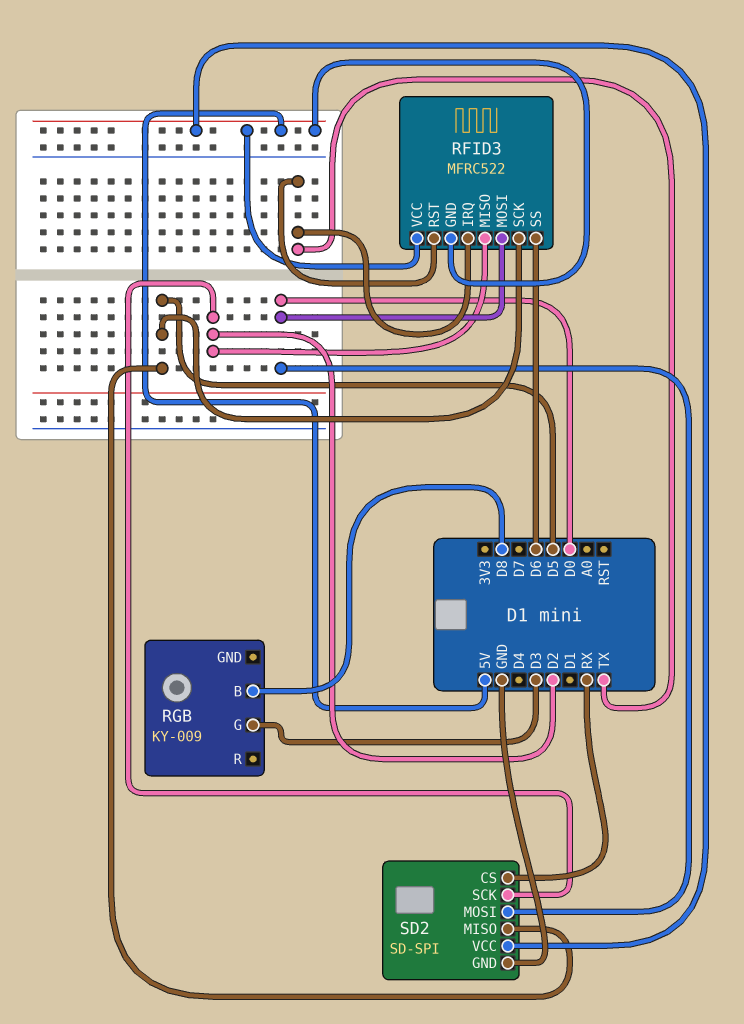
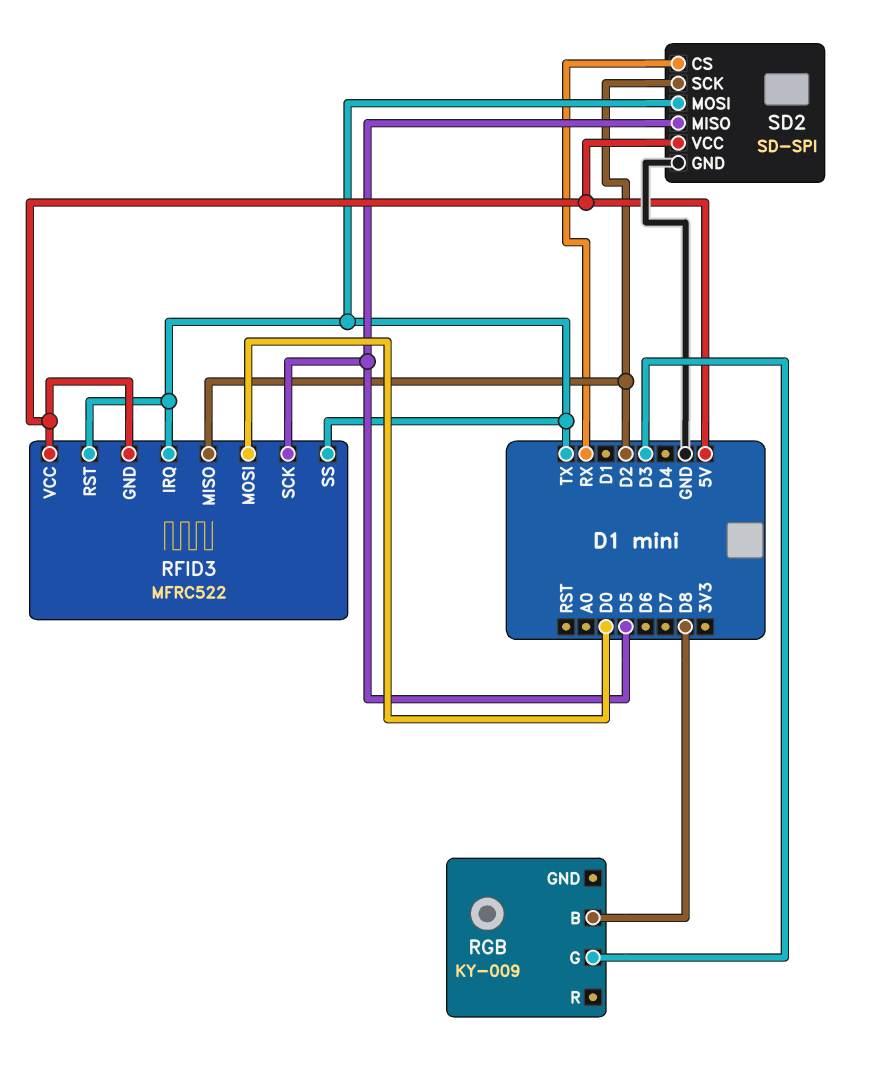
RFID3 pin SS: D6 -> TX
SD2 pin MOSI: D0 -> TX

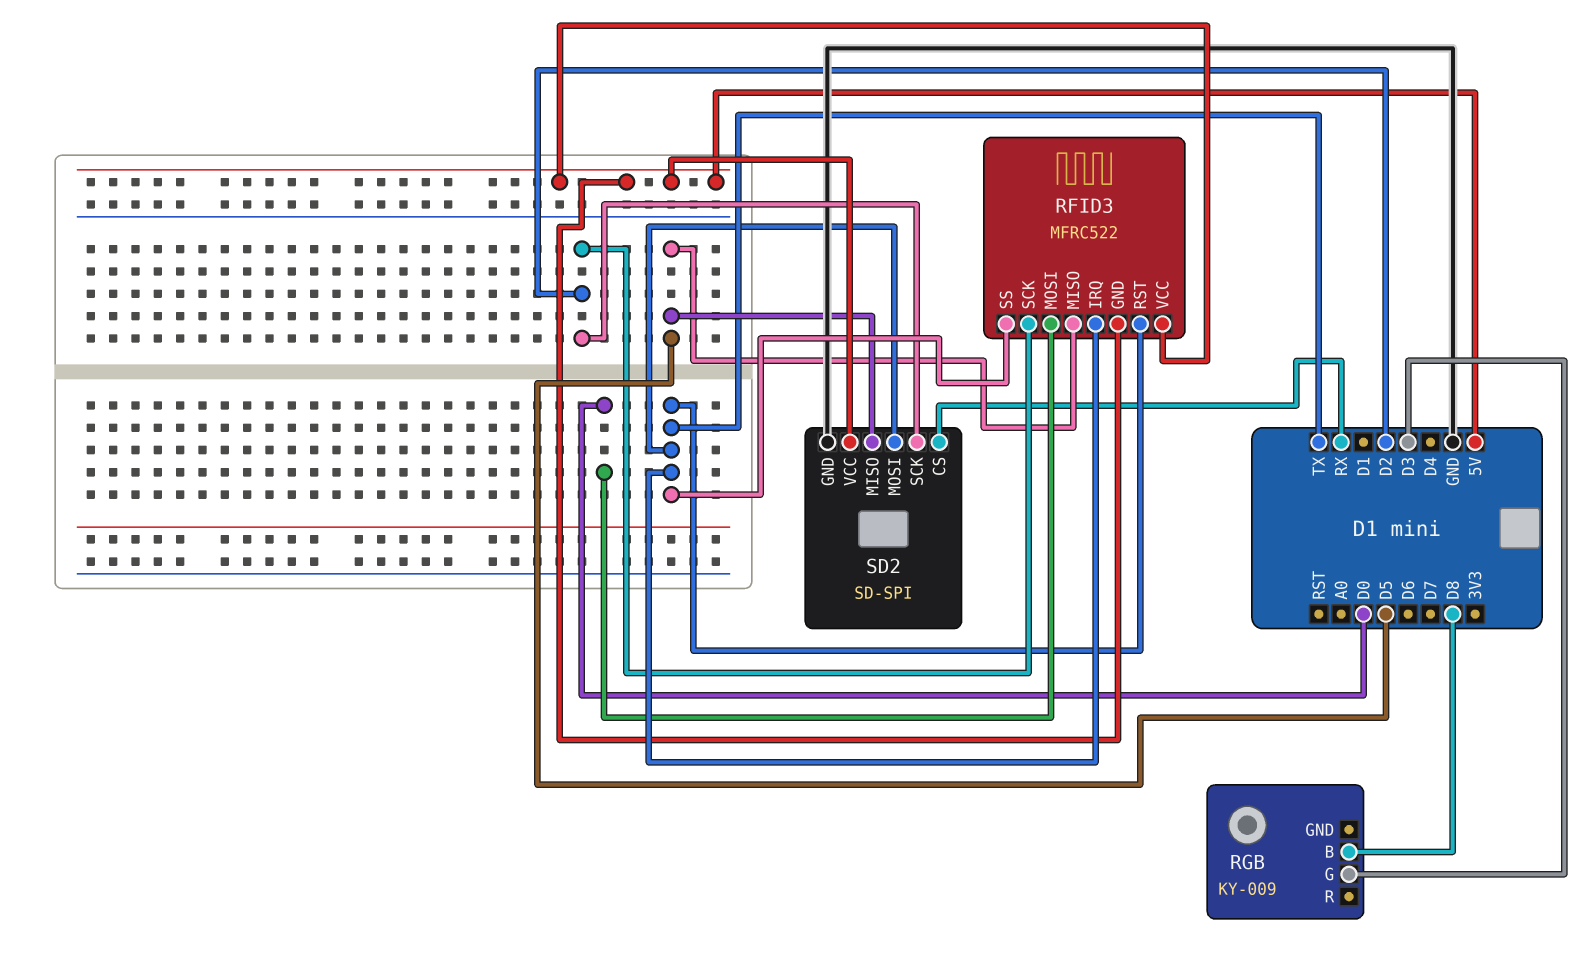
RFID3 pin MISO: D2 -> D5
RFID3 pin SCK: D5 -> D2

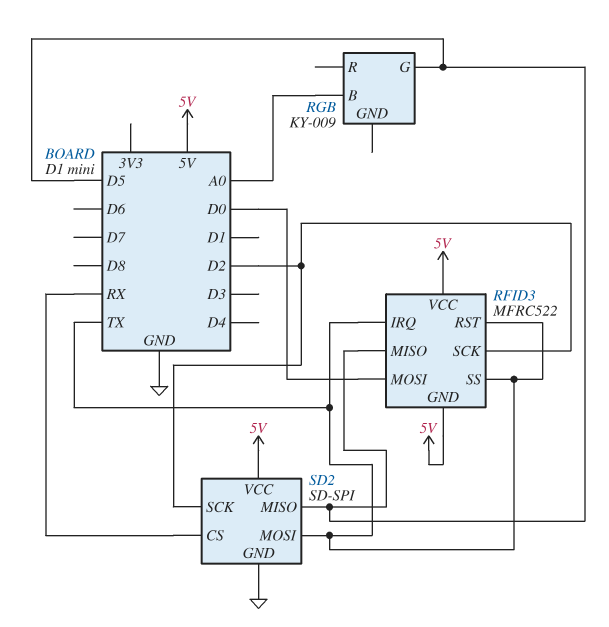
RGB pin B: D8 -> A0
RGB pin G: D3 -> D5

